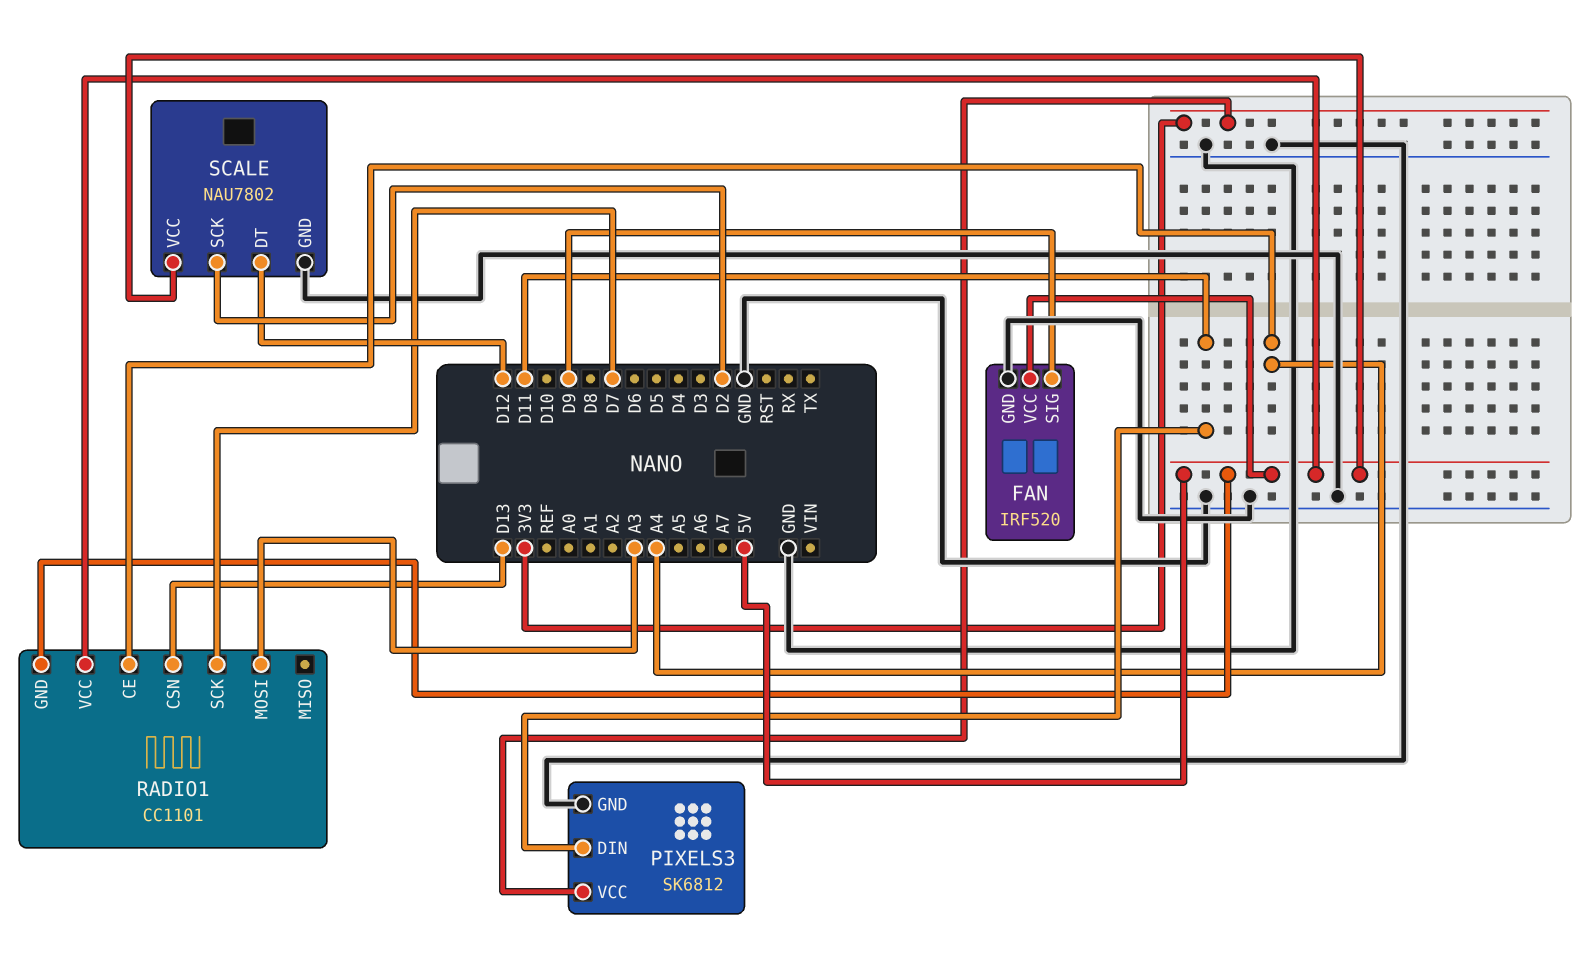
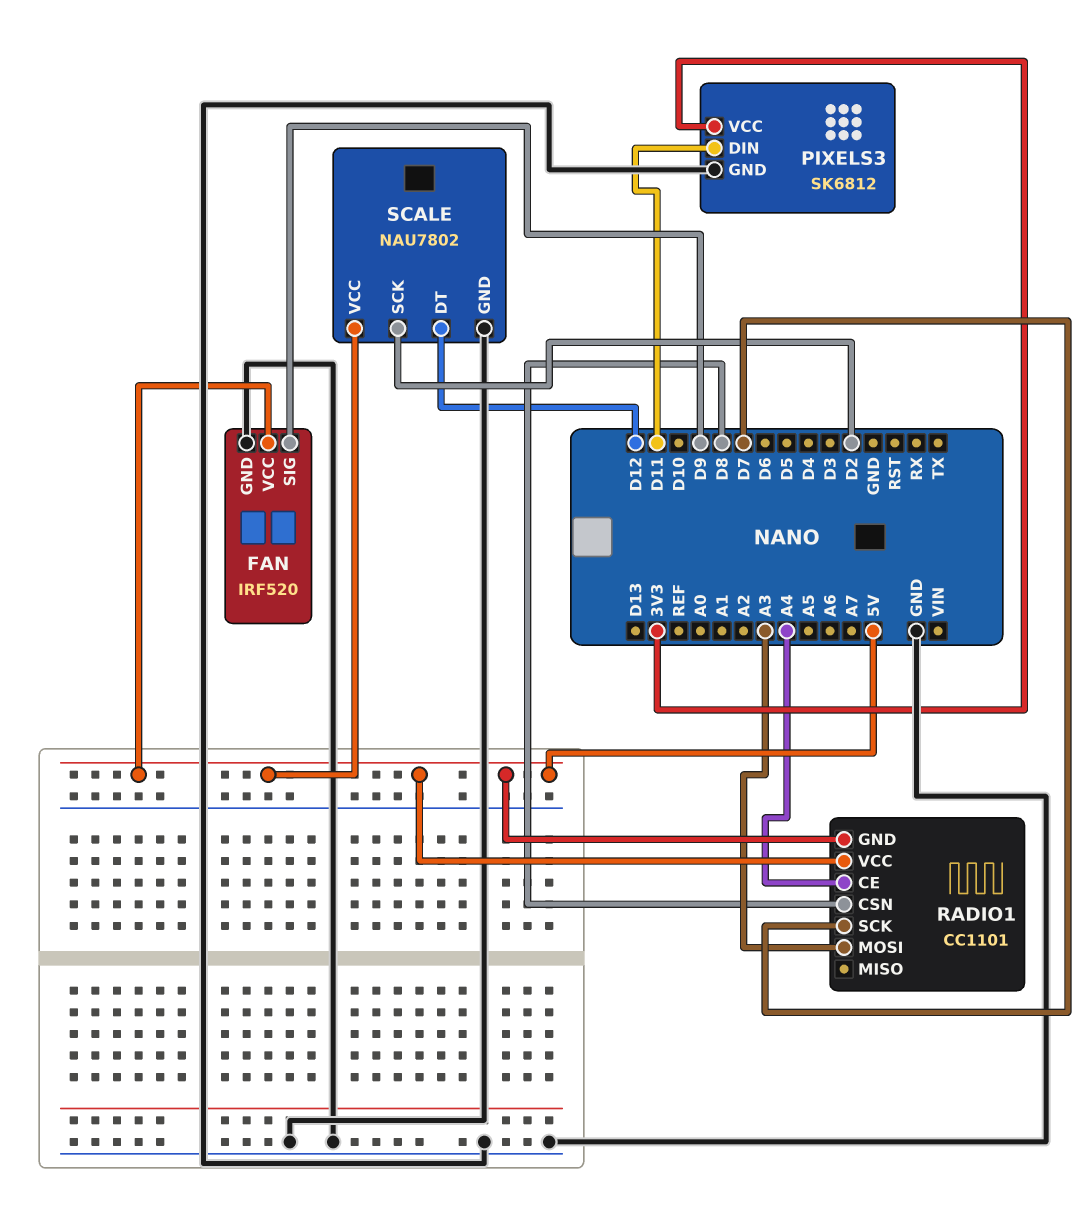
RADIO1 pin CSN: D13 -> D8

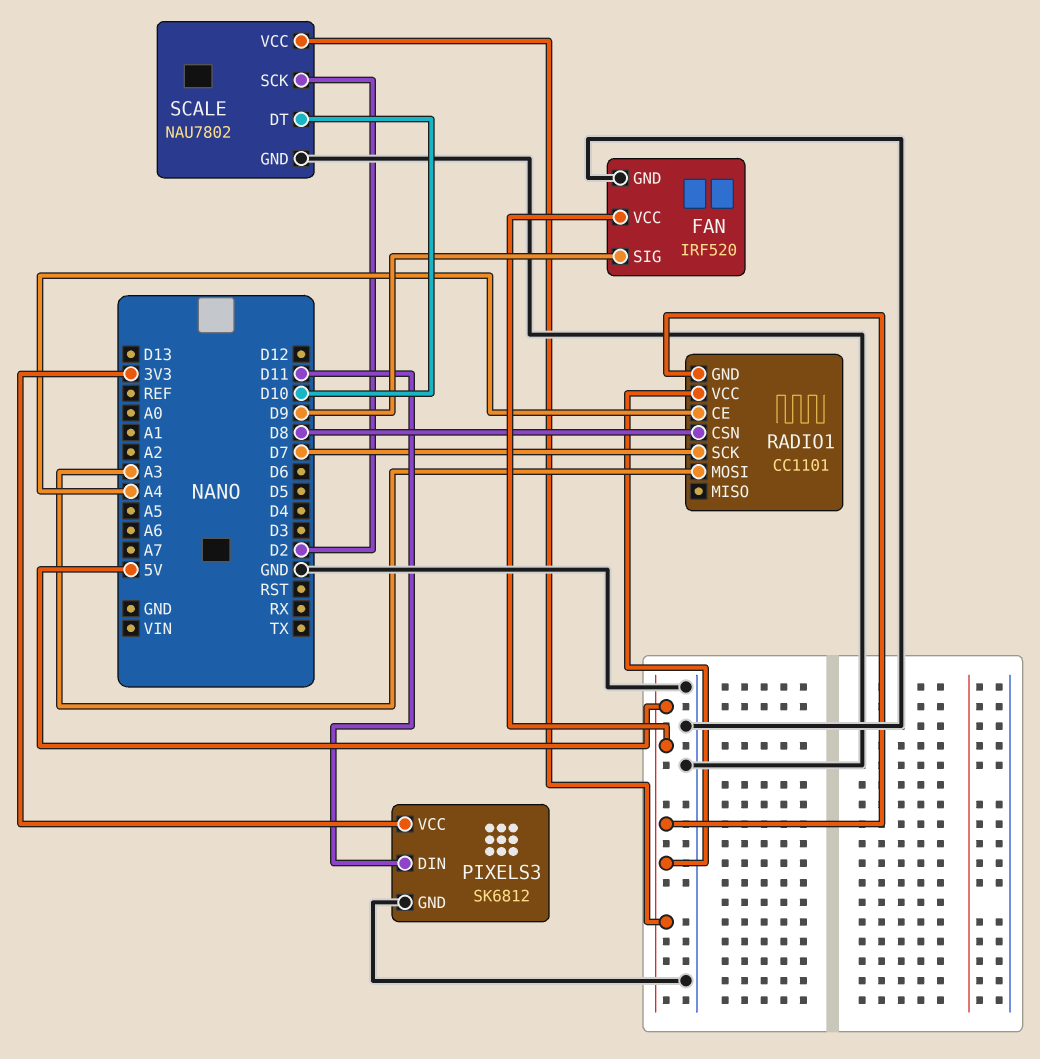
SCALE pin DT: D12 -> D10

